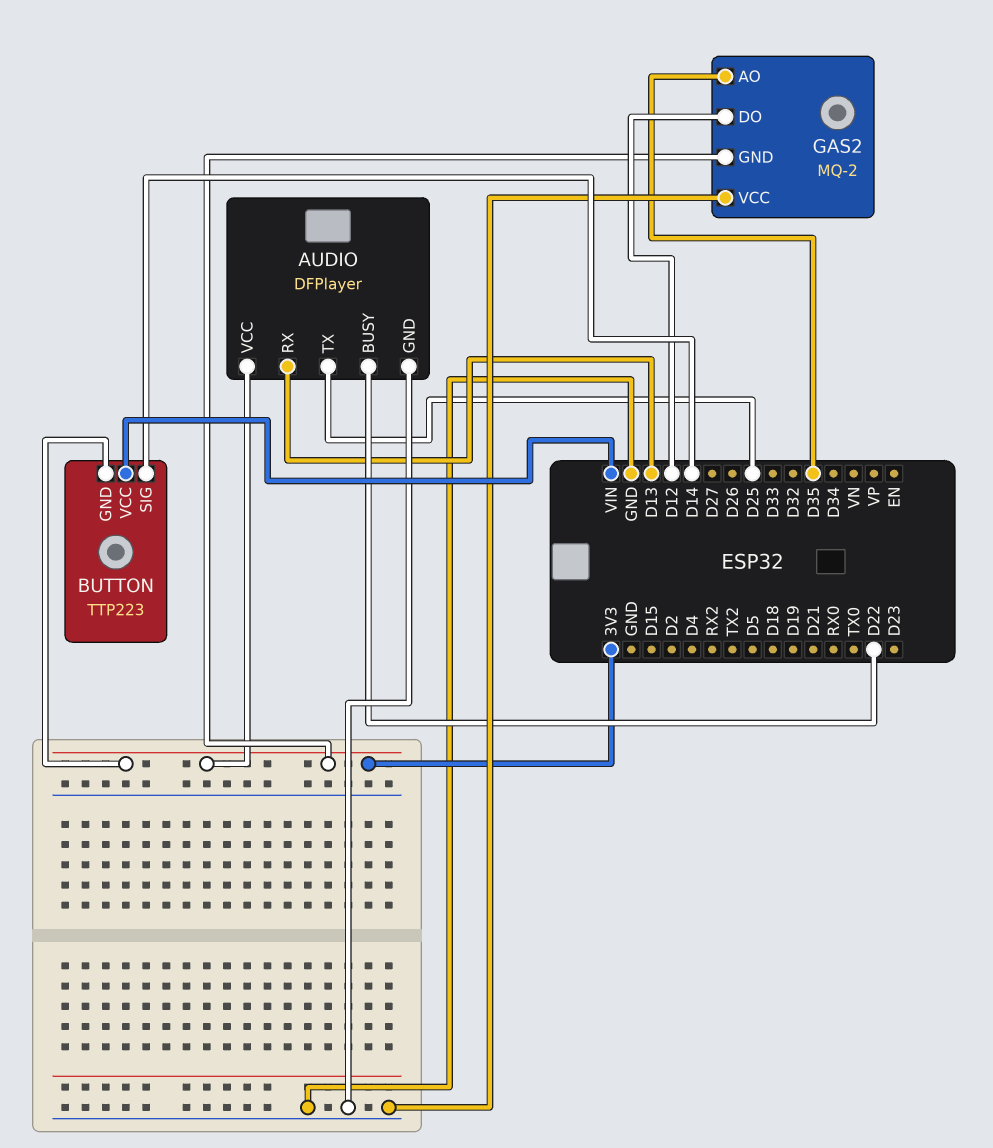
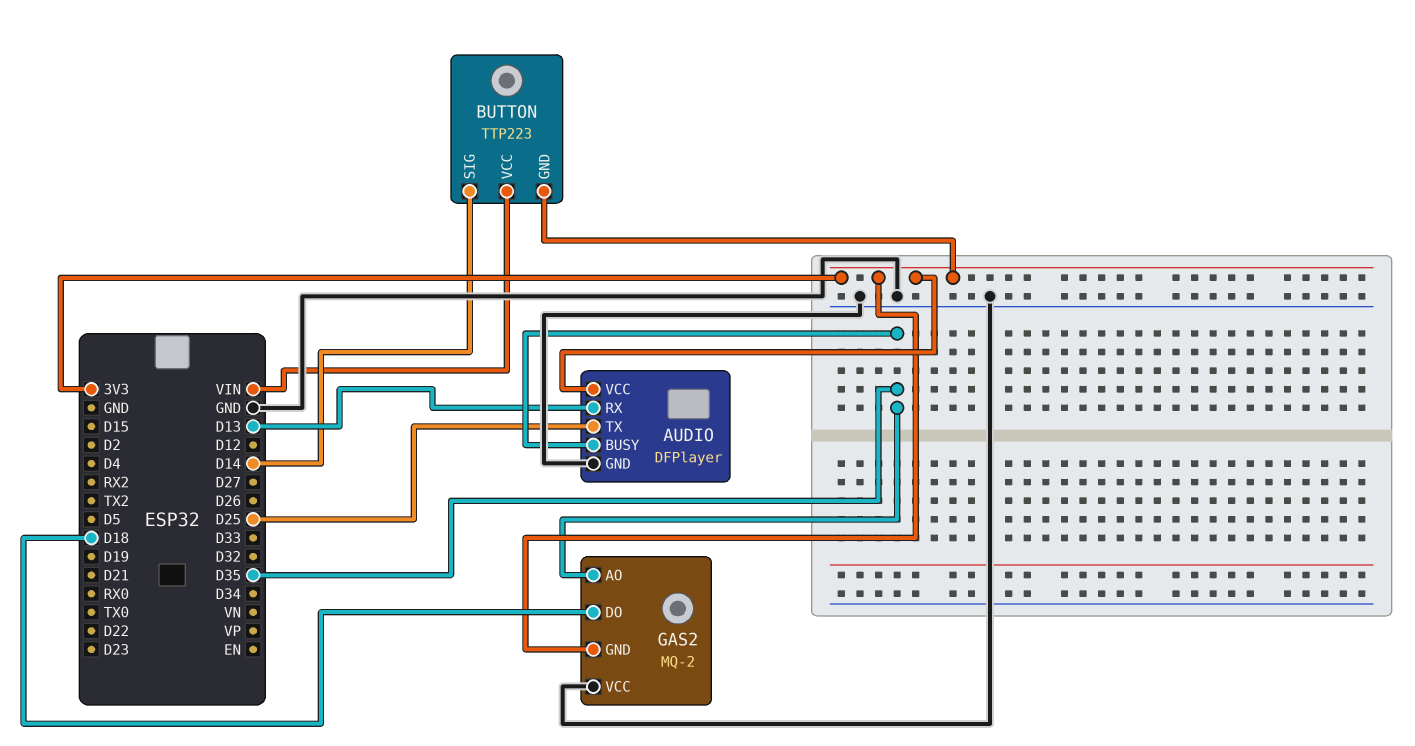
AUDIO pin BUSY: D22 -> D35
GAS2 pin DO: D12 -> D18

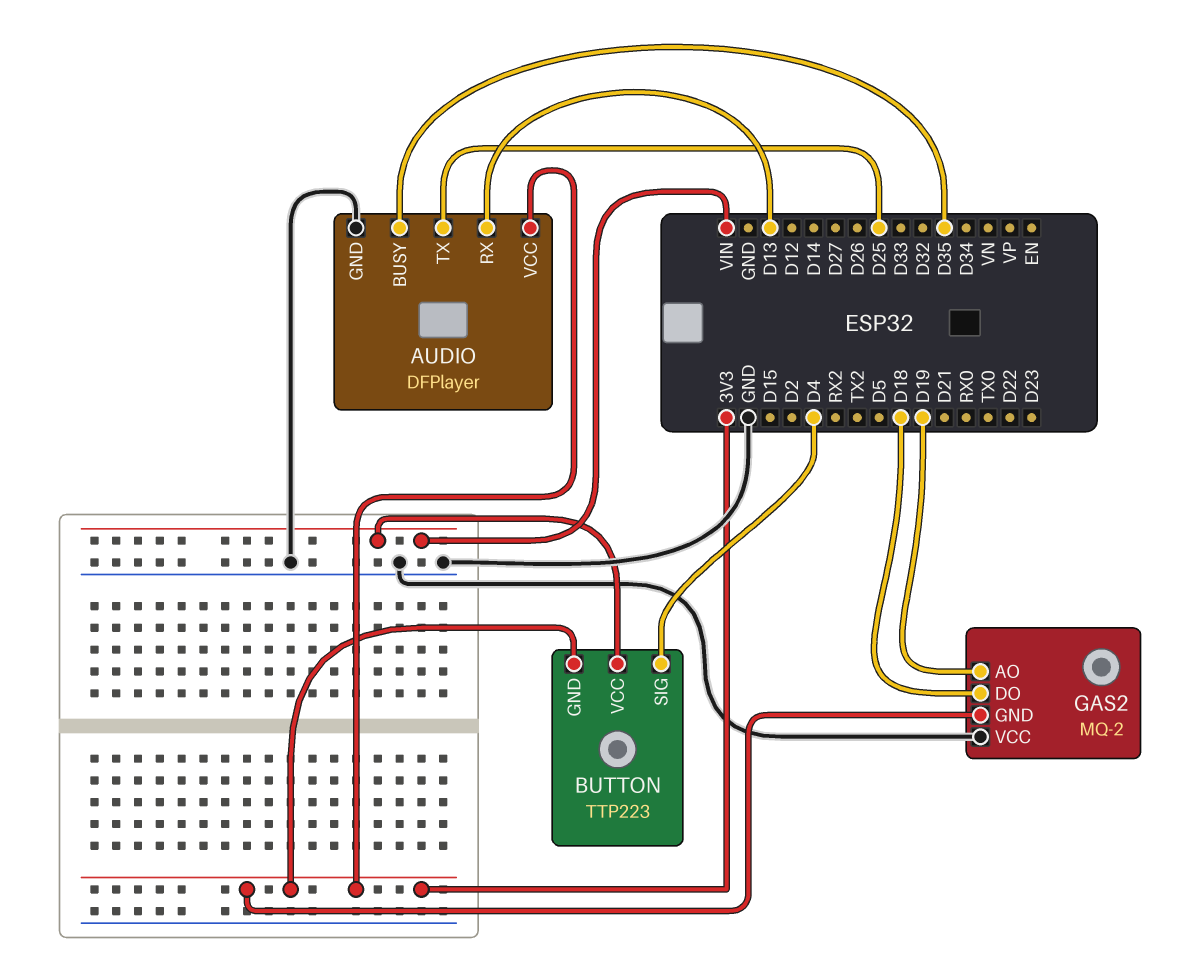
BUTTON pin SIG: D14 -> D4
GAS2 pin AO: D35 -> D19

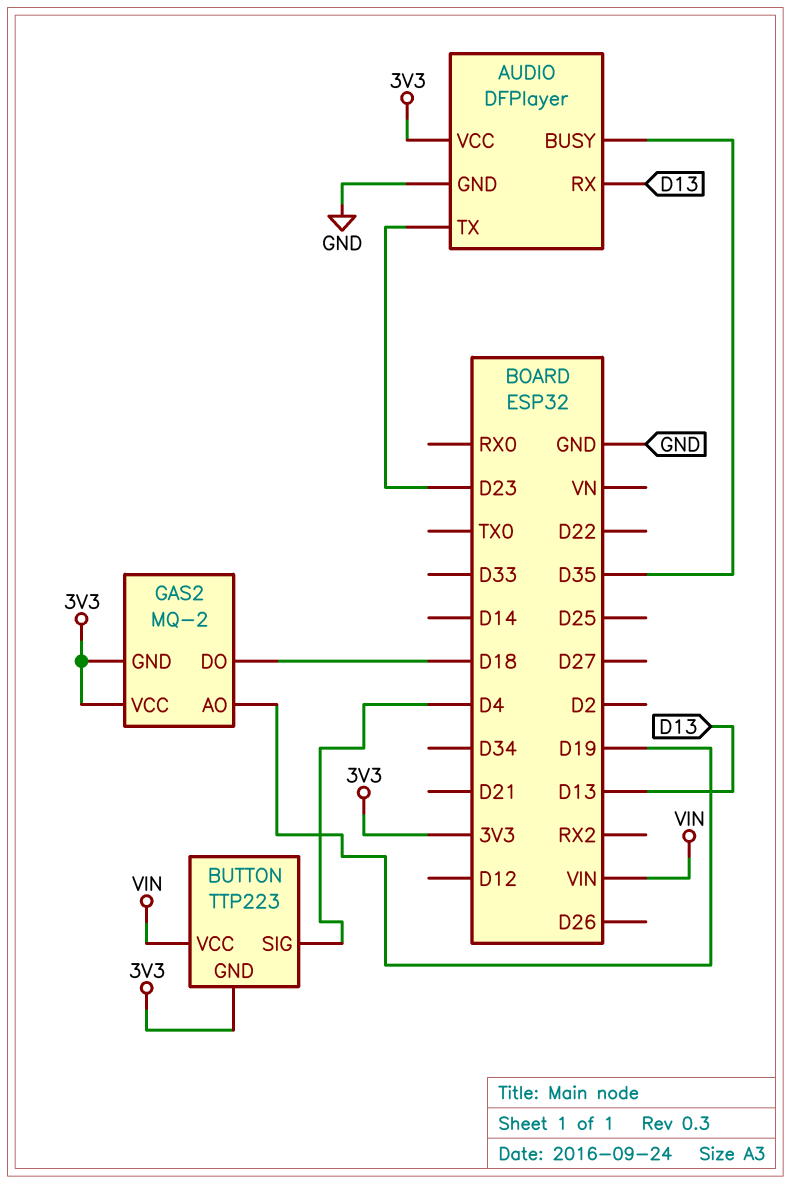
AUDIO pin TX: D25 -> D23
GAS2 pin VCC: GND -> 3V3

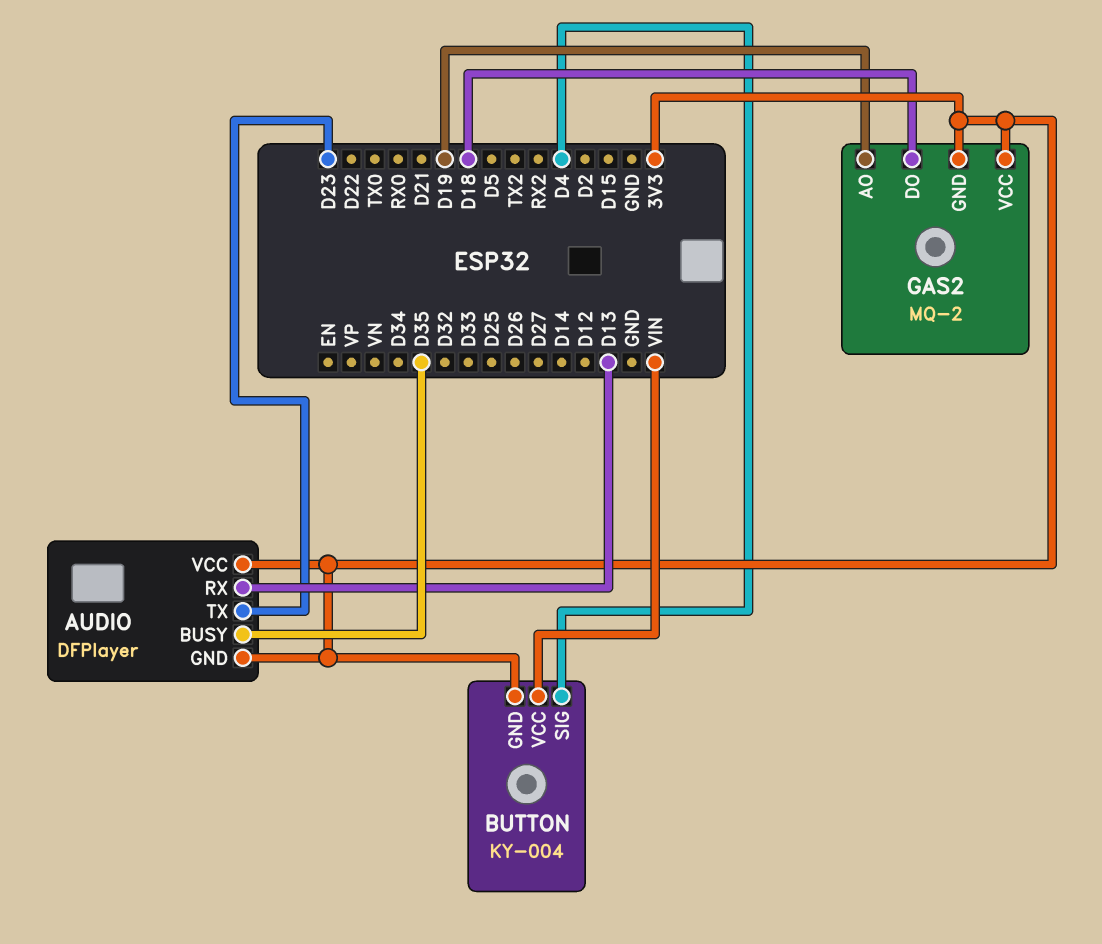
AUDIO pin GND: GND -> 3V3
BUTTON: TTP223 -> KY-004

